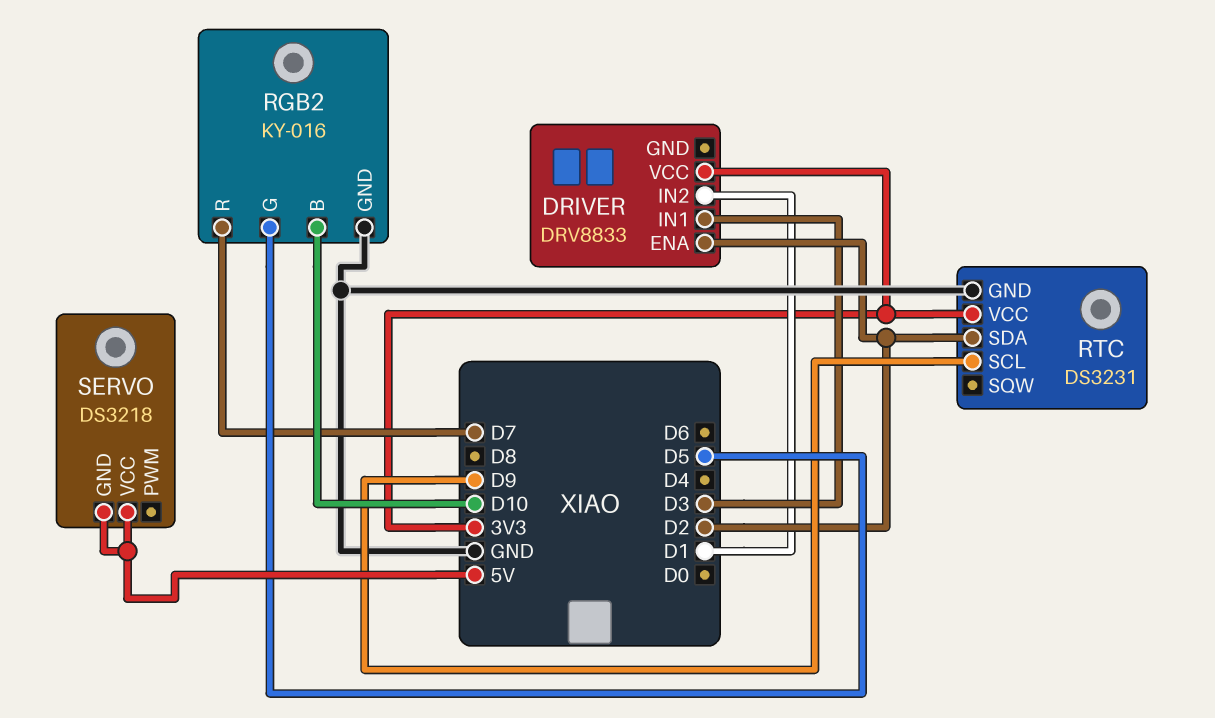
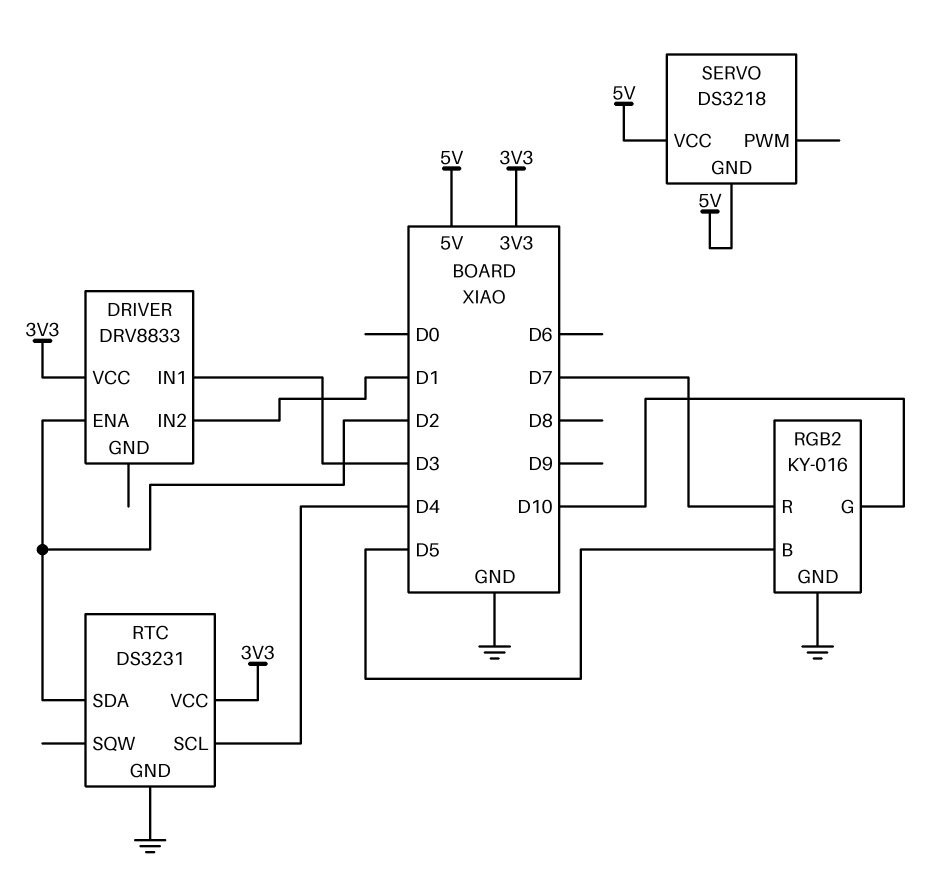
RGB2 pin B: D10 -> D5
RGB2 pin G: D5 -> D10
RTC pin SCL: D9 -> D4

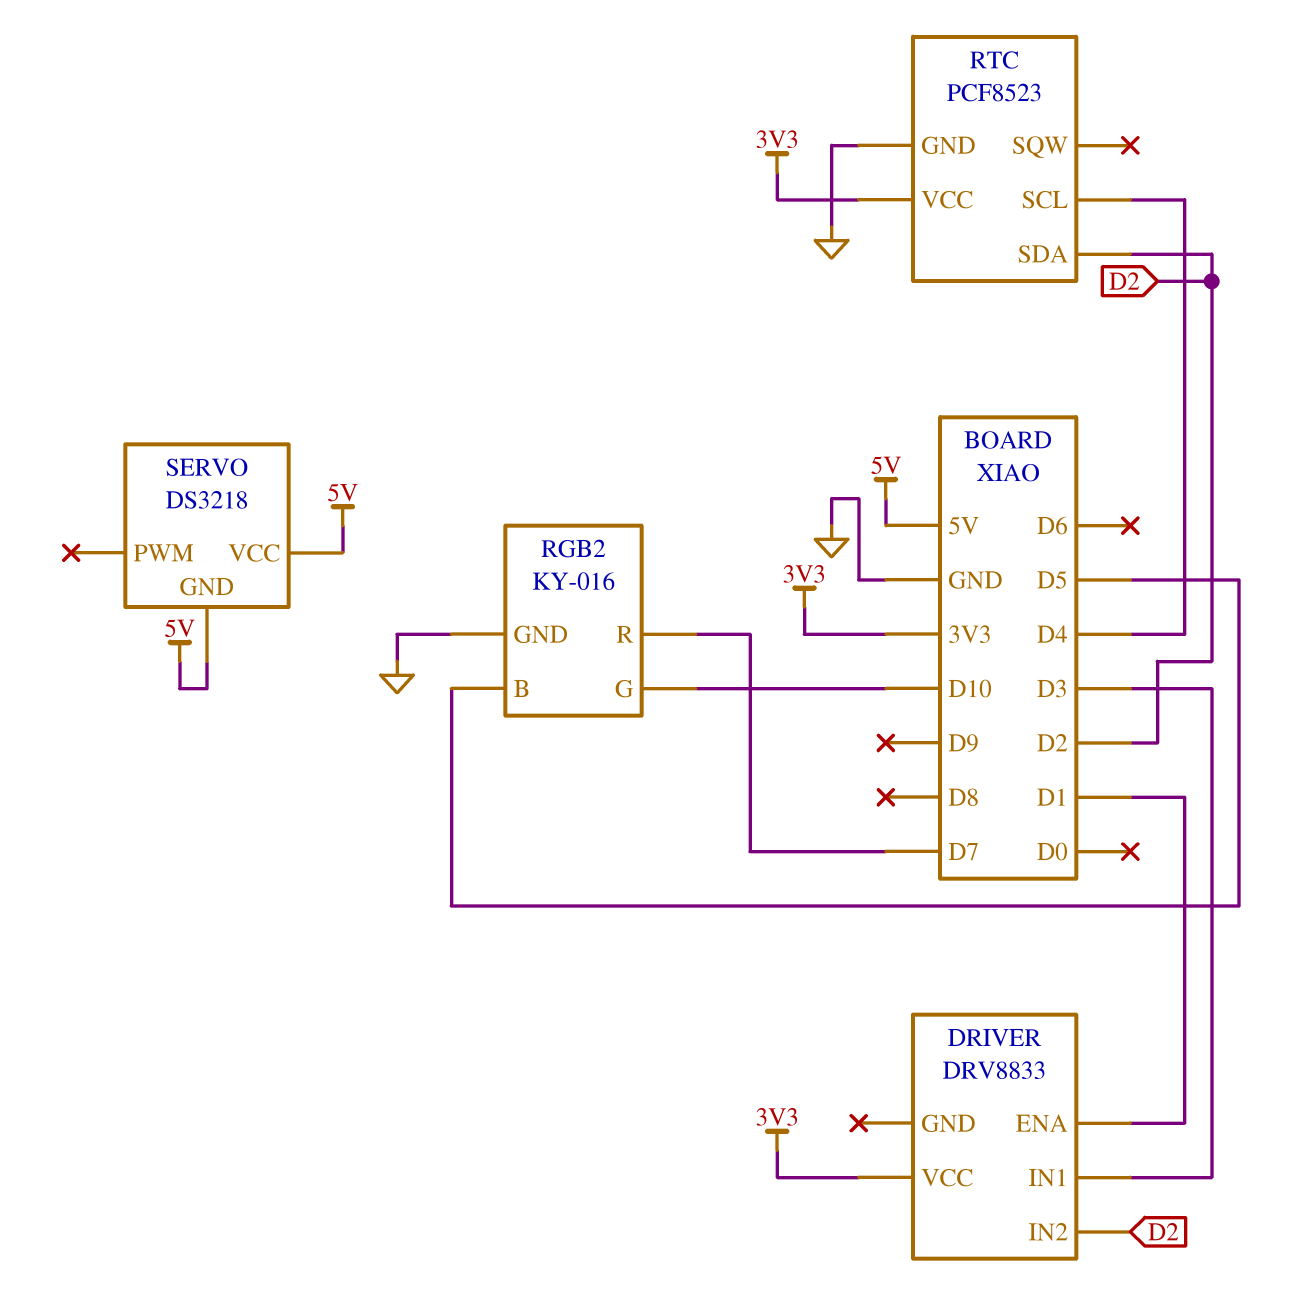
DRIVER pin ENA: D2 -> D1
DRIVER pin IN2: D1 -> D2
RTC: DS3231 -> PCF8523

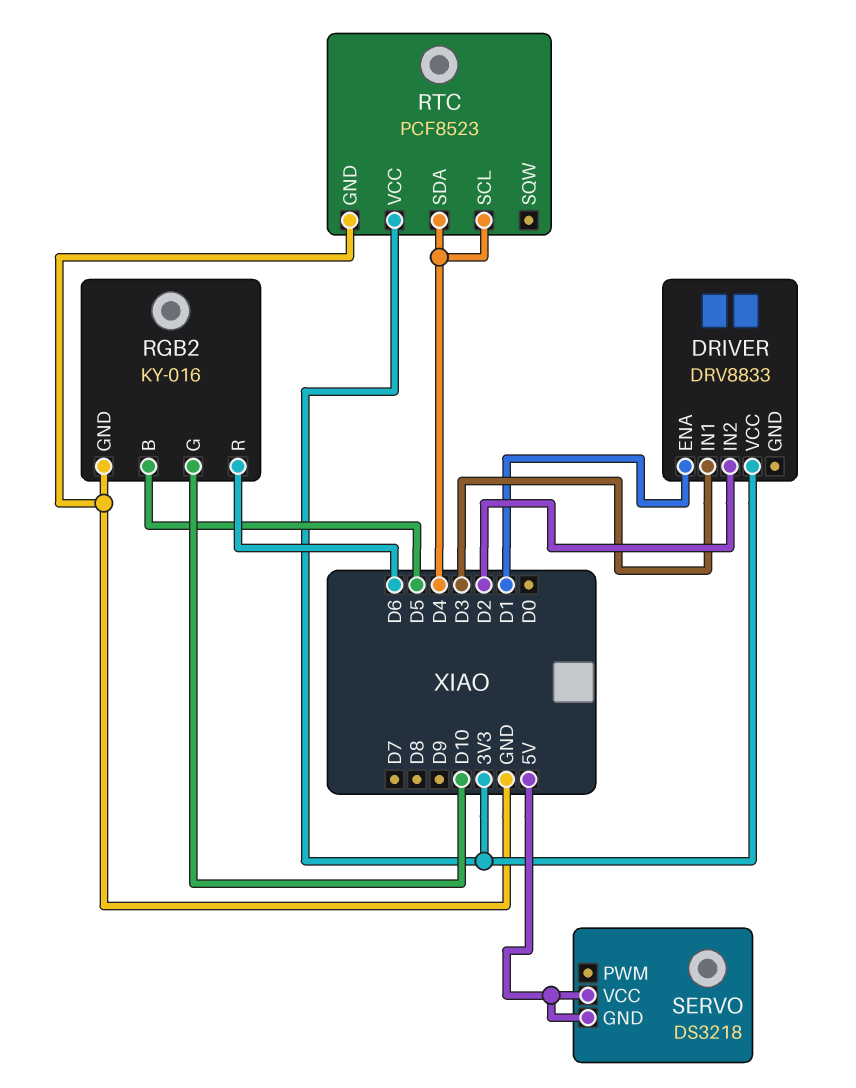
RGB2 pin R: D7 -> D6
RTC pin SDA: D2 -> D4

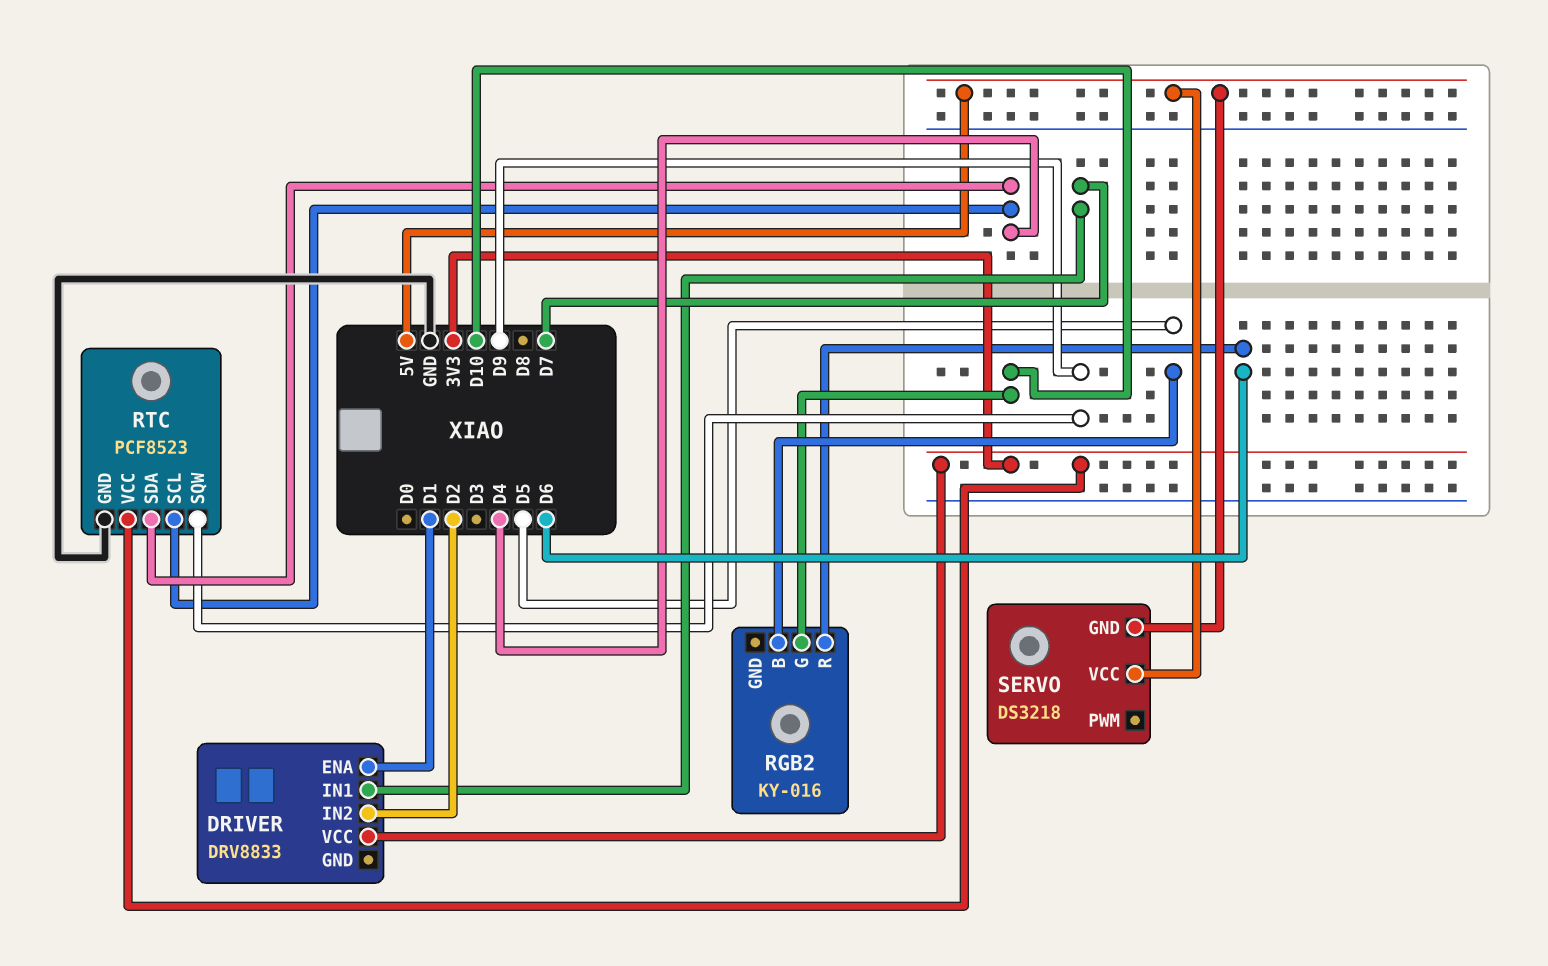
DRIVER pin IN1: D3 -> D7
RGB2 pin GND: GND -> none
RTC pin SQW: none -> D9

